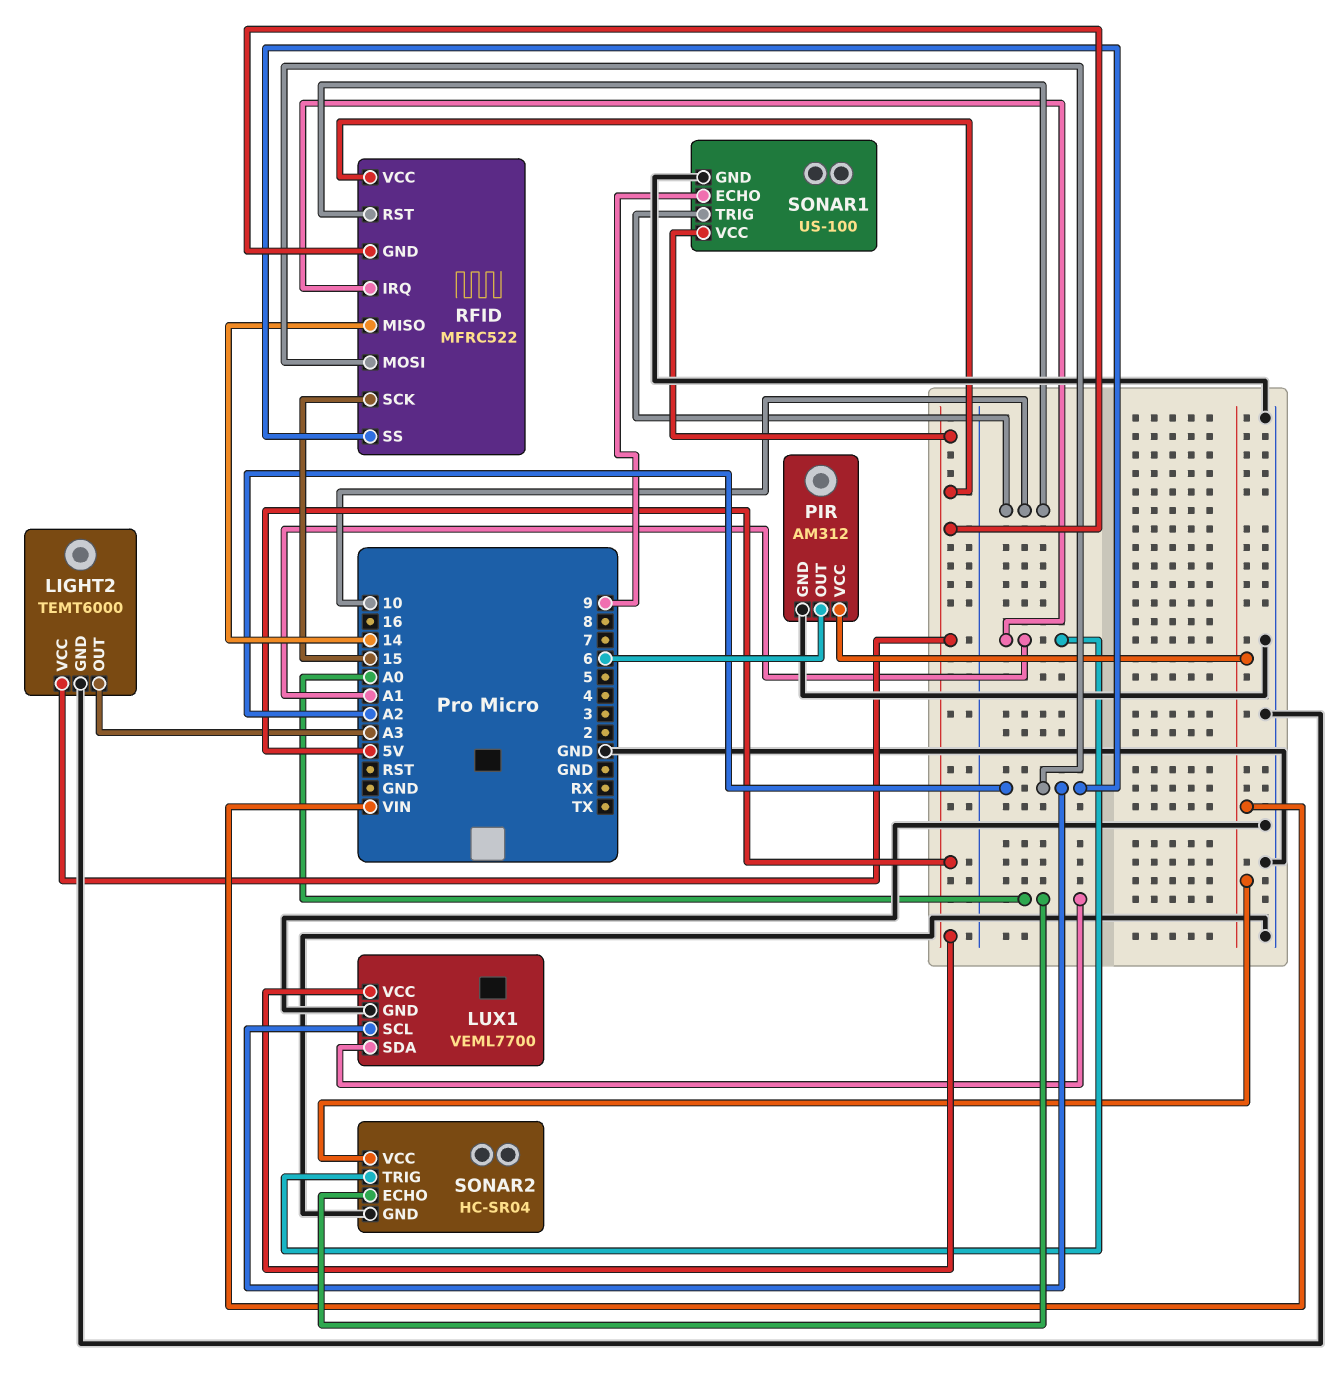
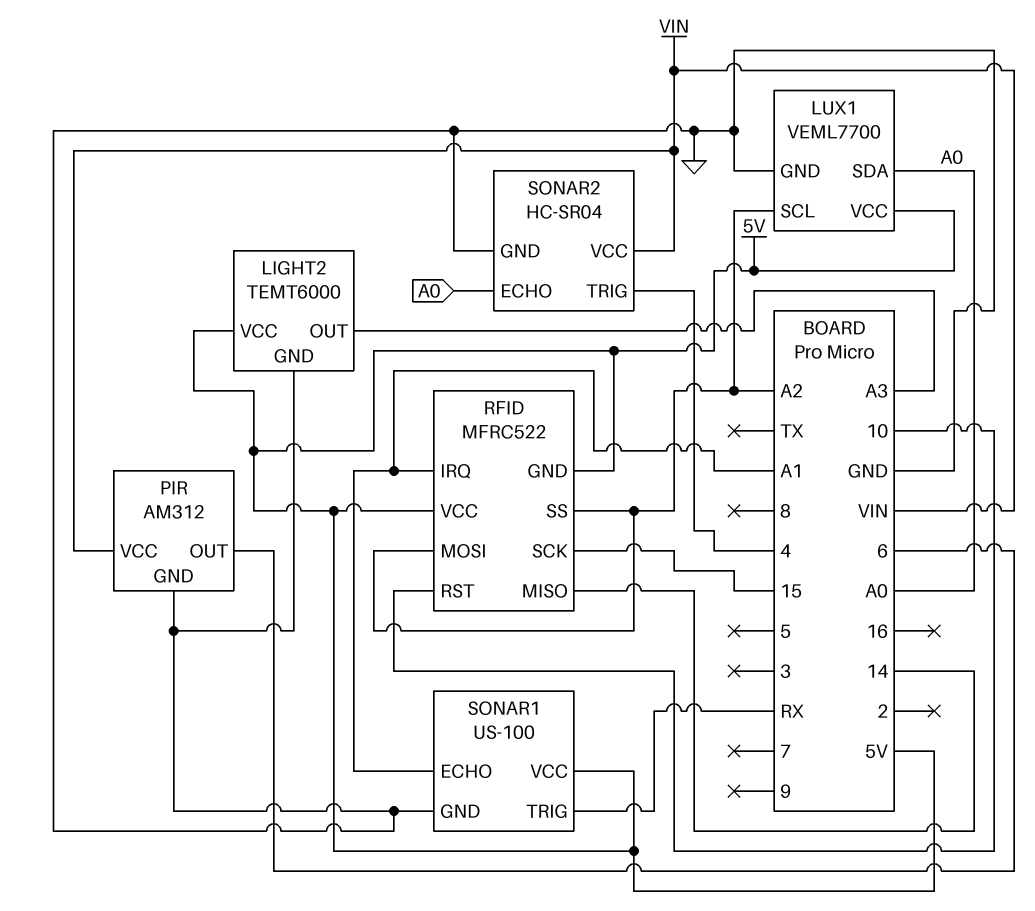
SONAR1 pin ECHO: 9 -> A1
SONAR1 pin TRIG: 10 -> RX
SONAR2 pin TRIG: A1 -> 4

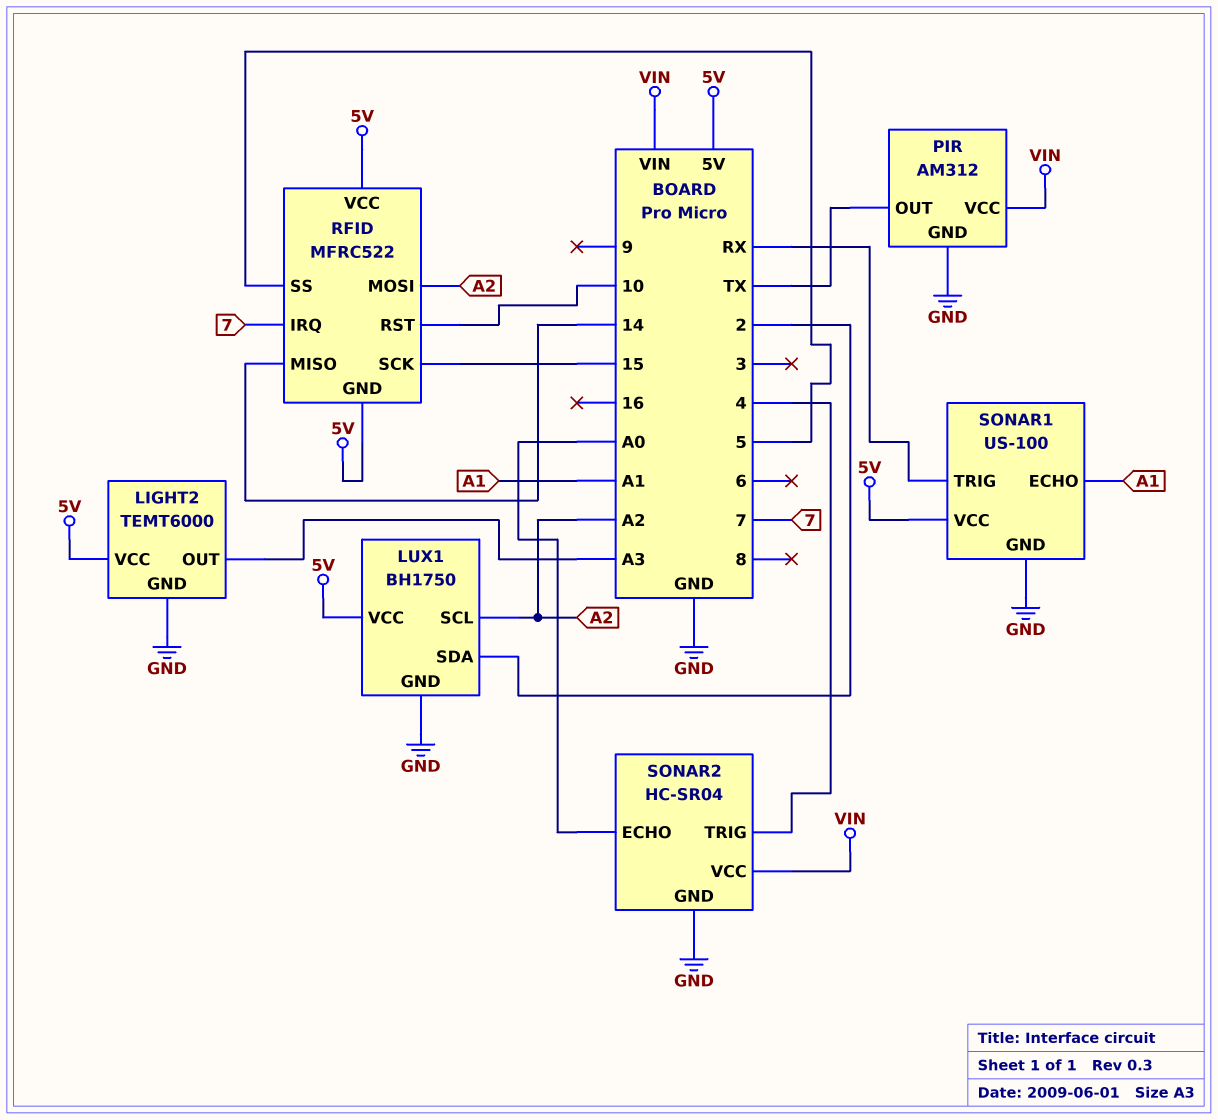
LUX1: VEML7700 -> BH1750
LUX1 pin SDA: A0 -> 2
PIR pin OUT: 6 -> TX
RFID pin IRQ: A1 -> 7
RFID pin SS: A2 -> 5

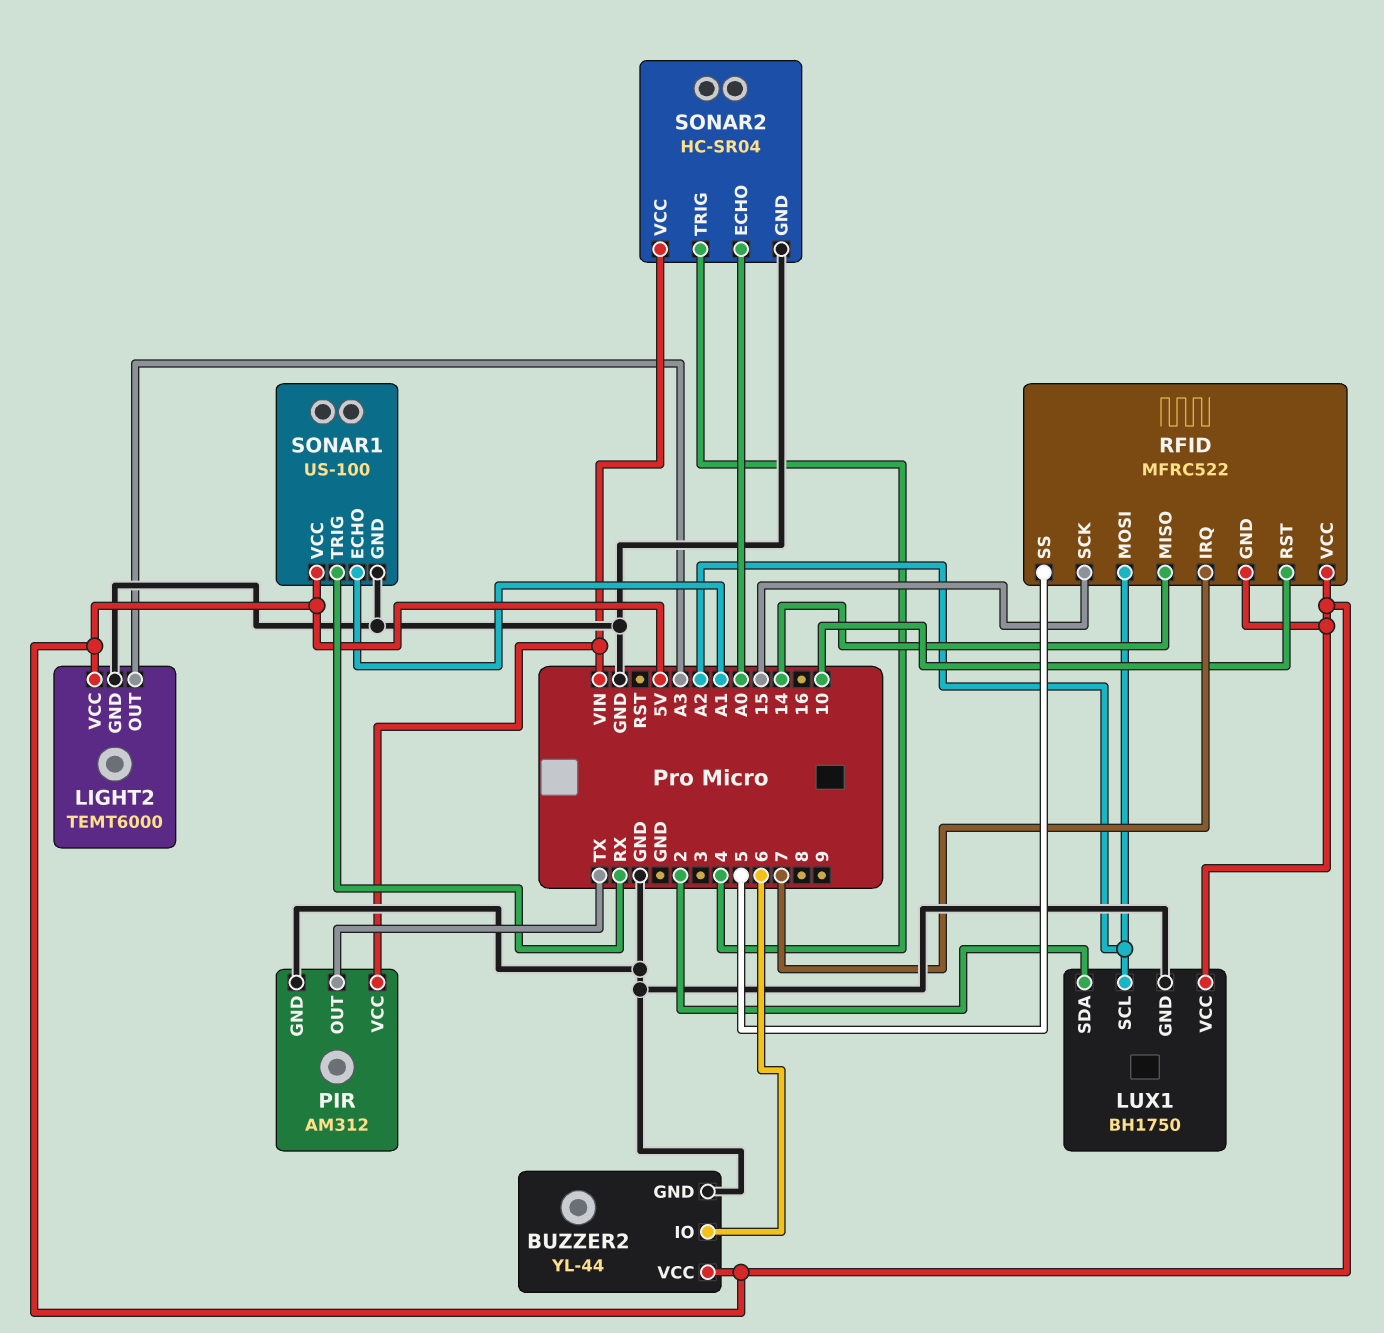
BUZZER2: none -> YL-44
BUZZER2 pin GND: none -> GND
BUZZER2 pin IO: none -> 6
BUZZER2 pin VCC: none -> 5V

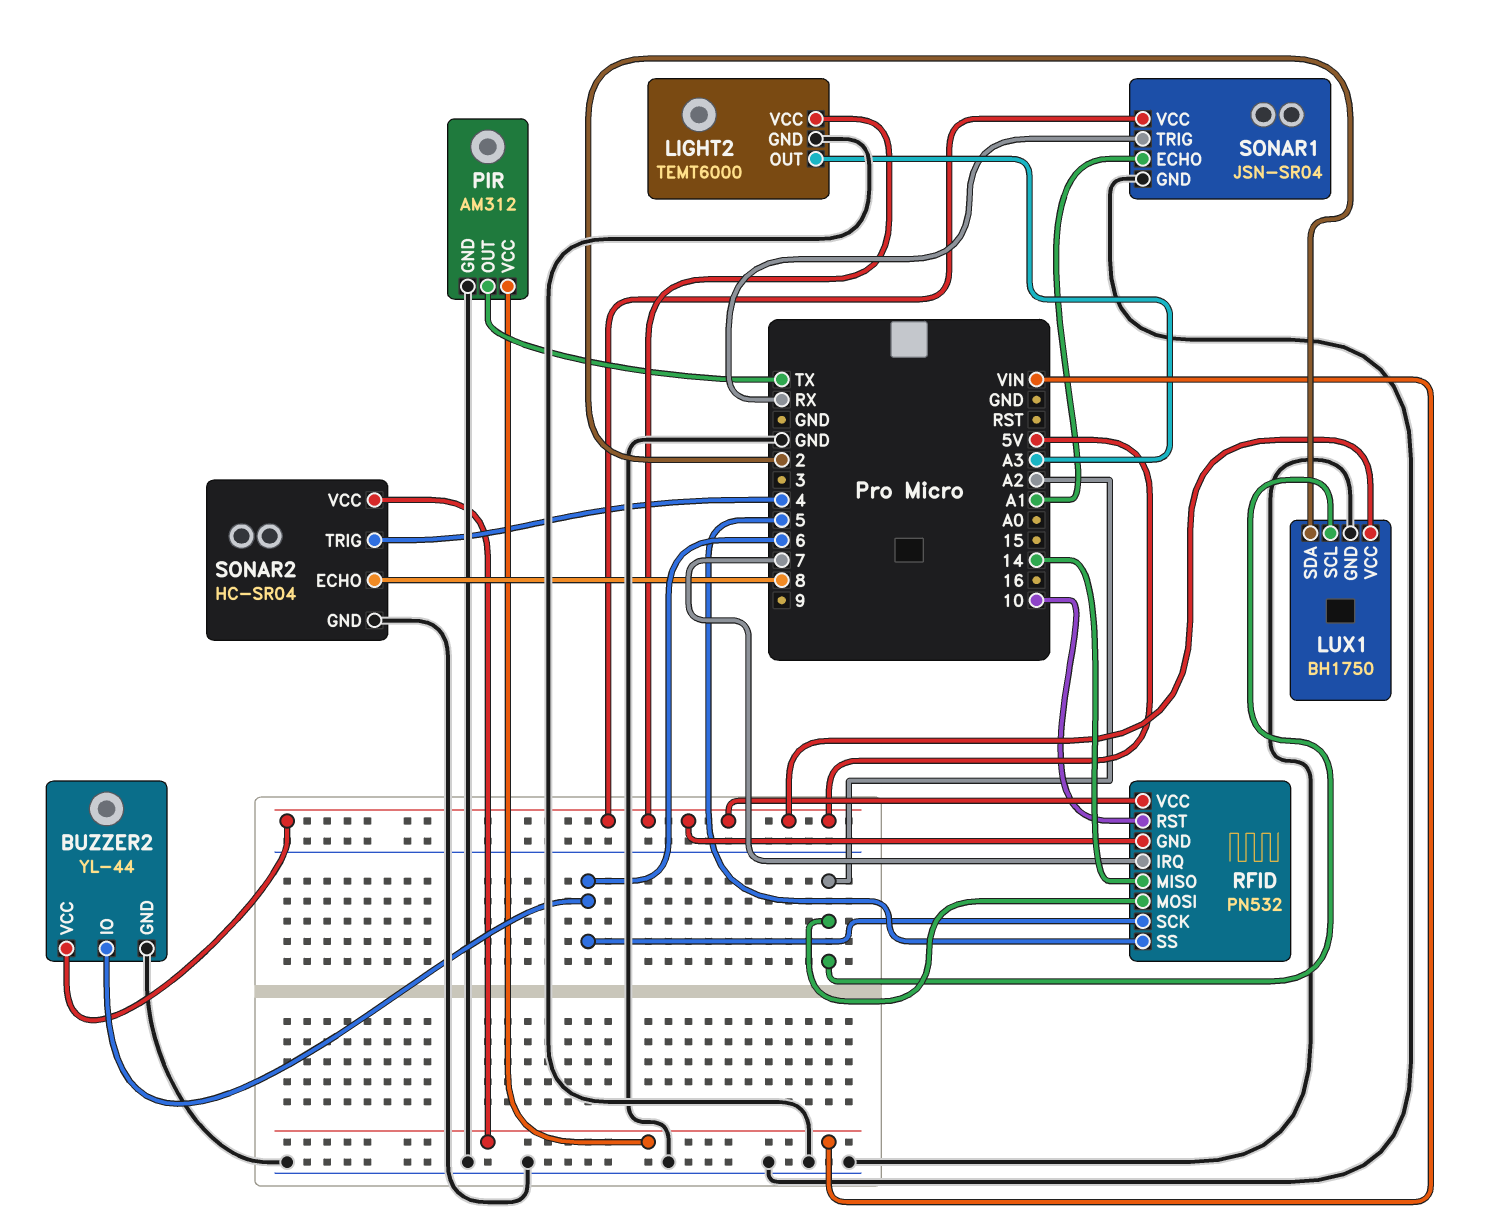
RFID: MFRC522 -> PN532
RFID pin SCK: 15 -> 6
SONAR1: US-100 -> JSN-SR04
SONAR2 pin ECHO: A0 -> 8

